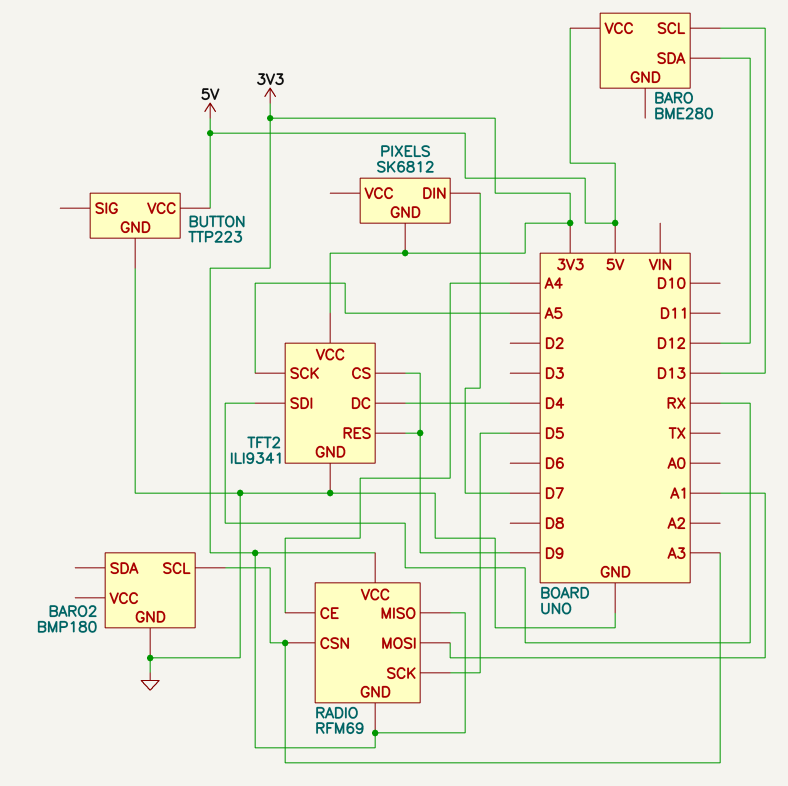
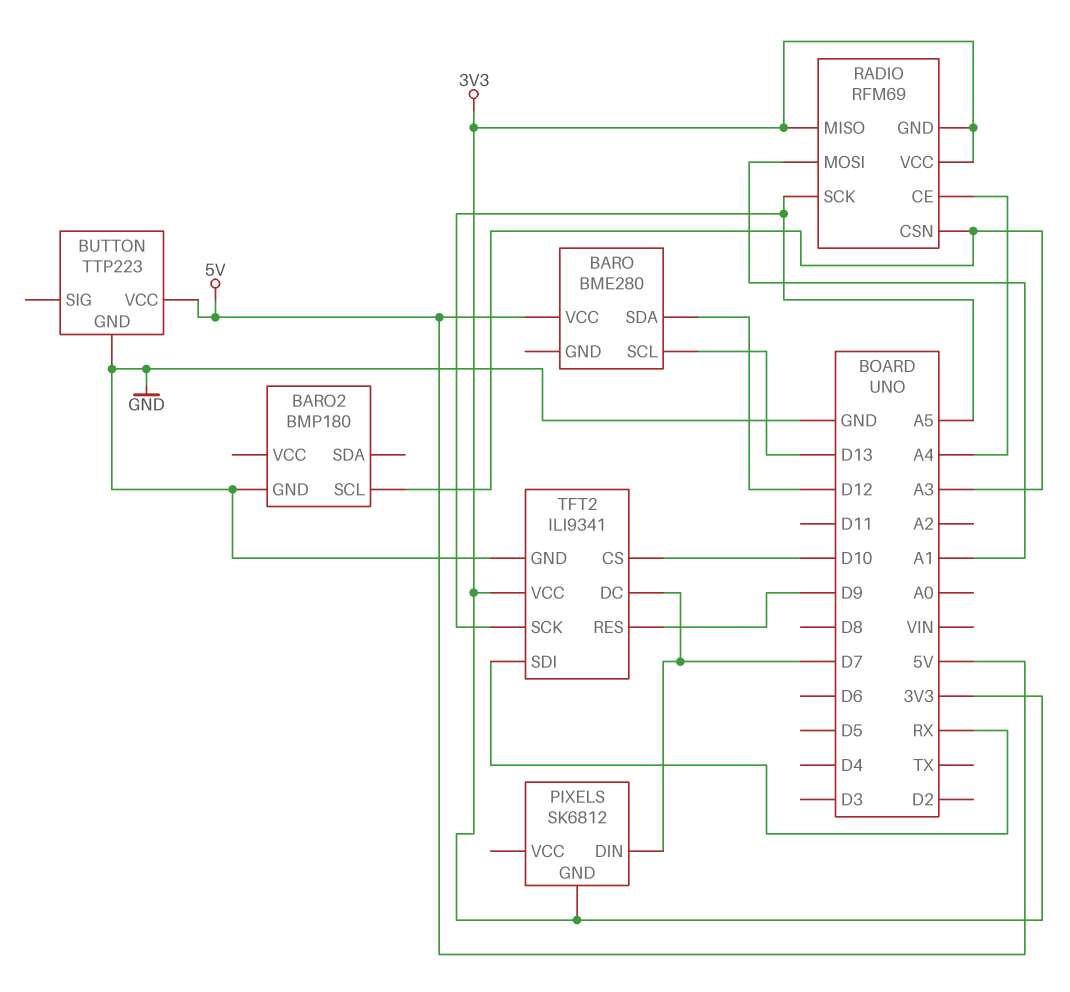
RADIO pin SCK: D5 -> A5
TFT2 pin CS: D9 -> D10
TFT2 pin DC: D4 -> D7

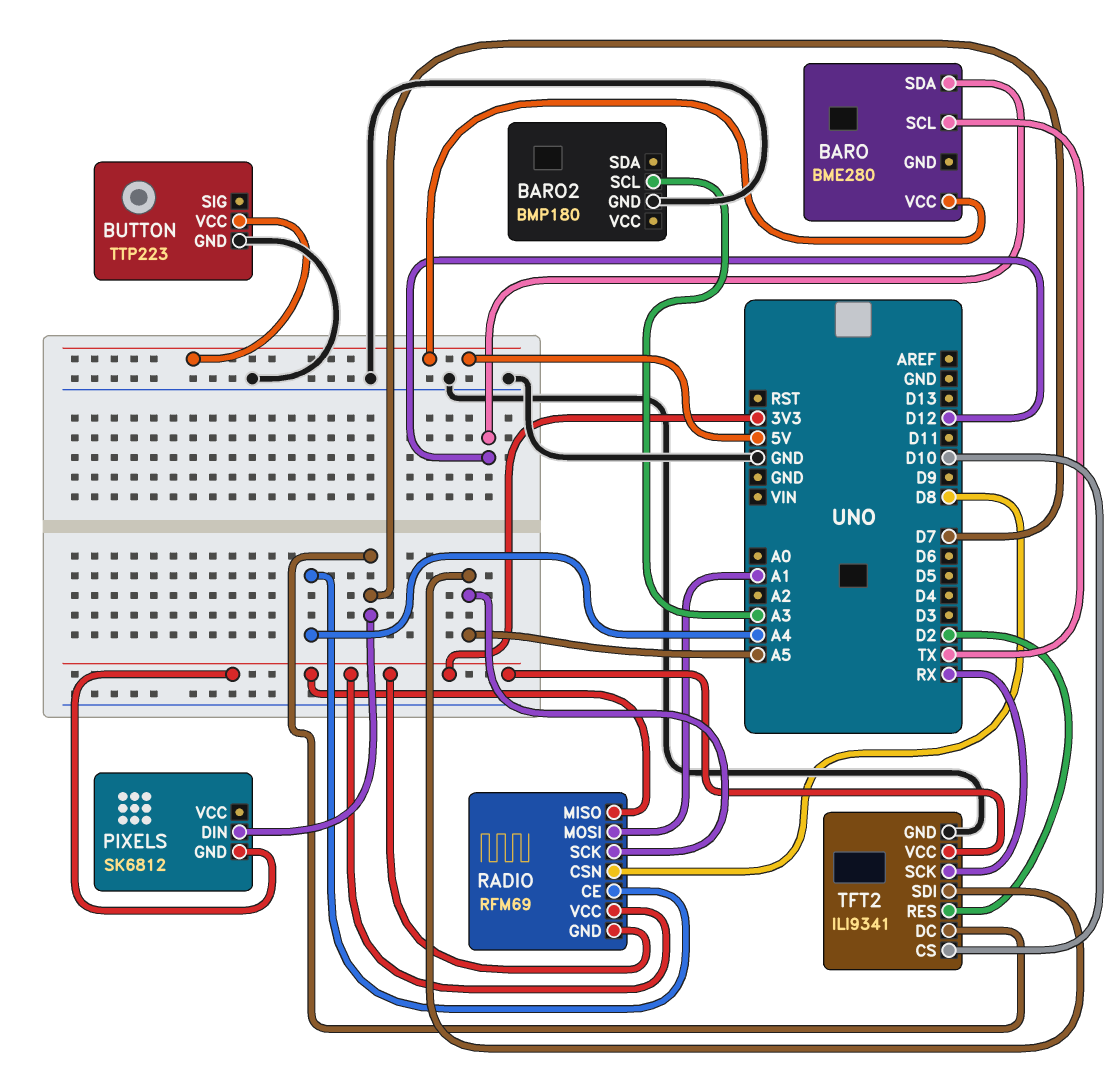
BARO pin SCL: D13 -> TX
RADIO pin CSN: A3 -> D8
TFT2 pin RES: D9 -> D2
TFT2 pin SCK: A5 -> RX
TFT2 pin SDI: RX -> A5

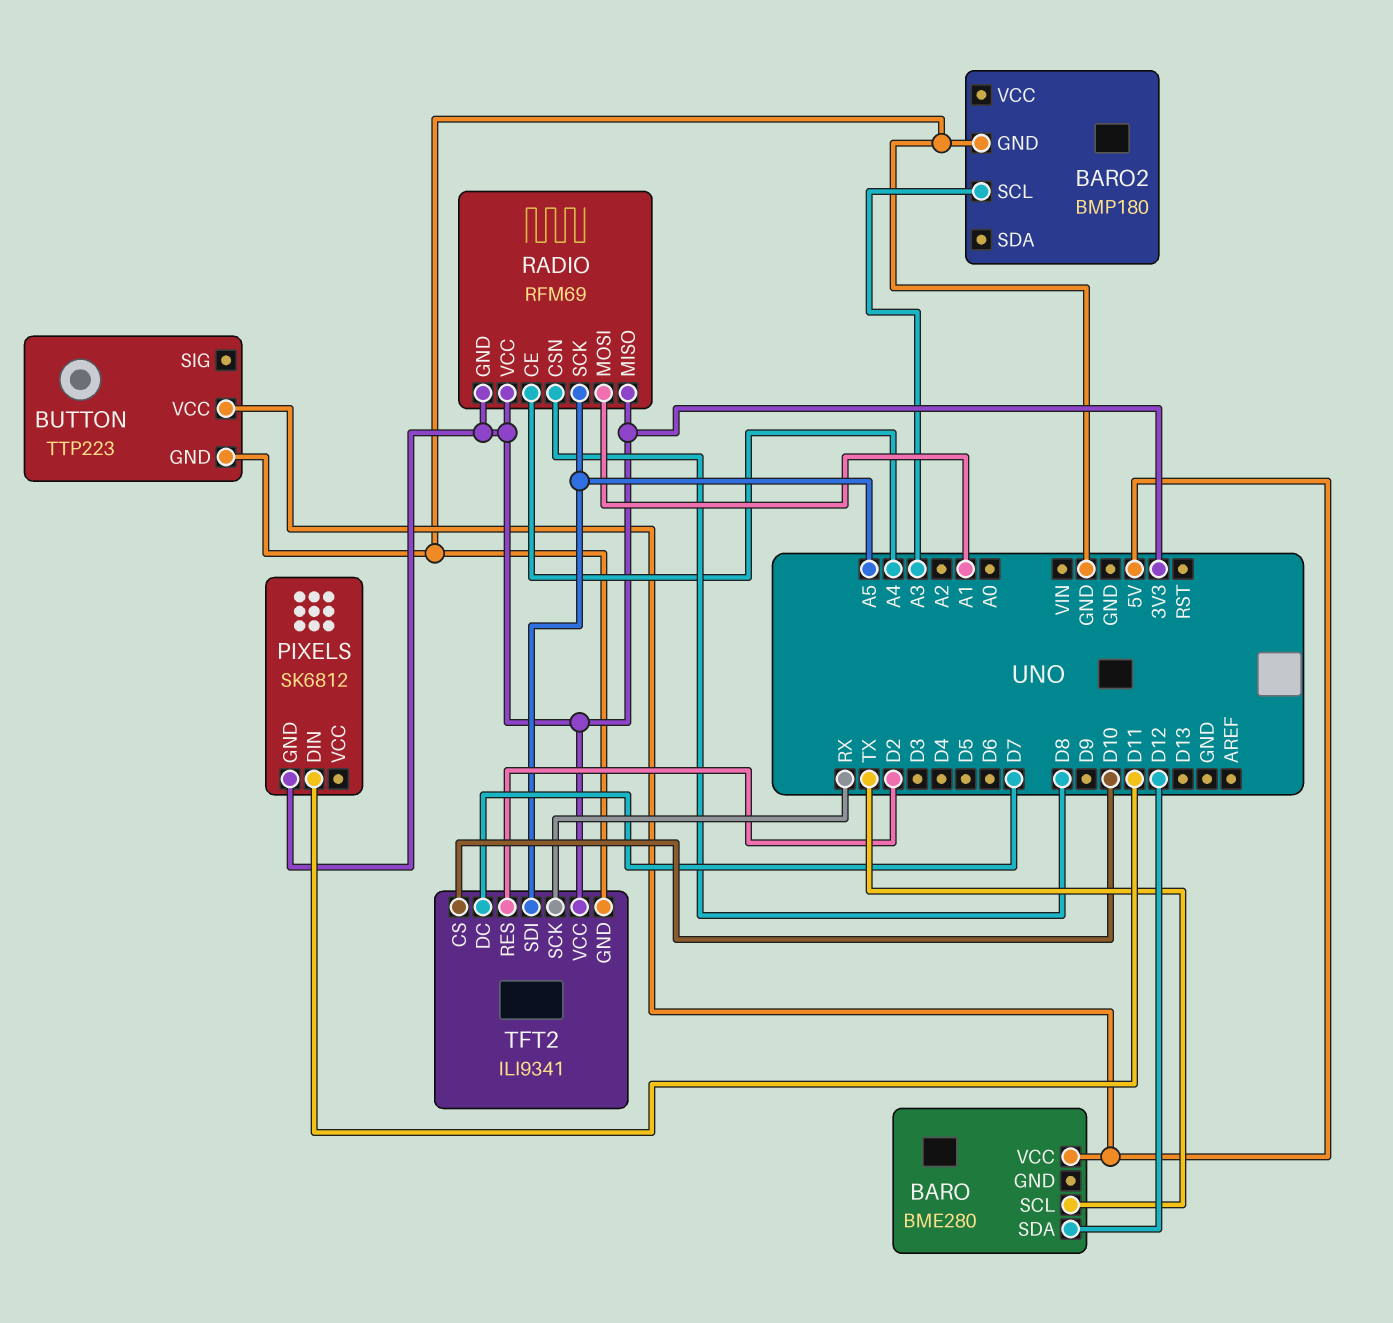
PIXELS pin DIN: D7 -> D11

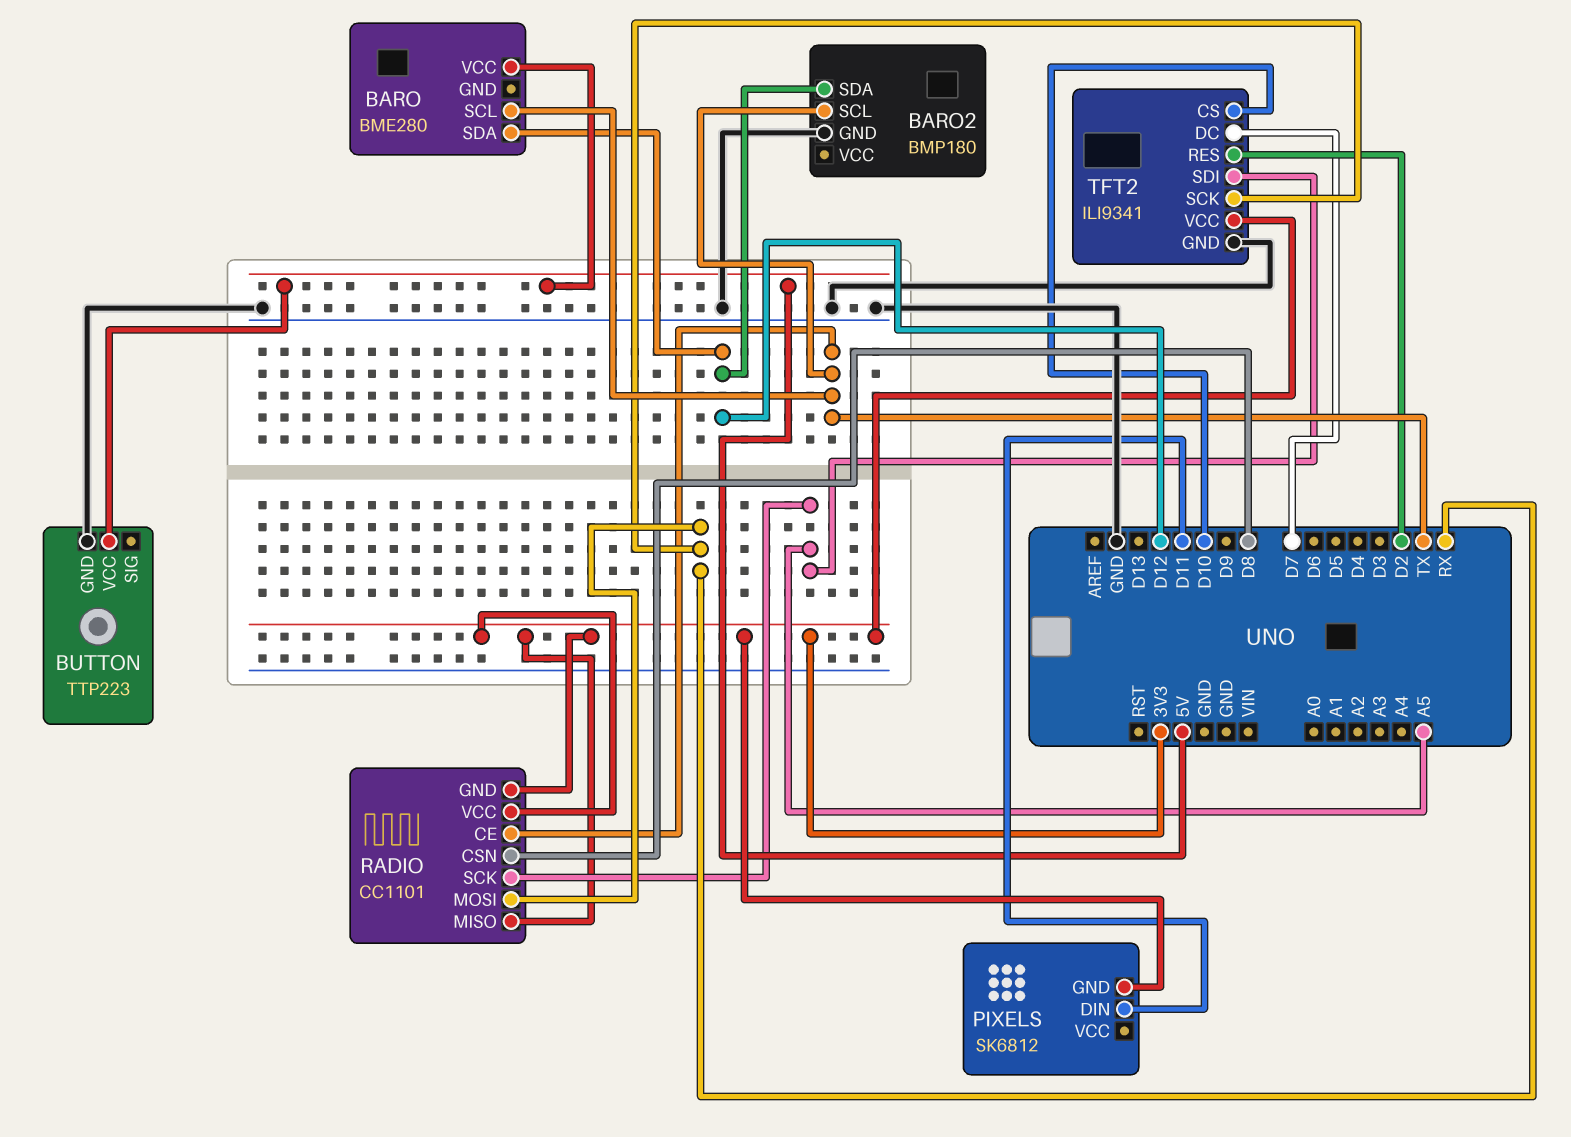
BARO2 pin SCL: A3 -> TX
BARO2 pin SDA: none -> D12
RADIO: RFM69 -> CC1101
RADIO pin CE: A4 -> TX
RADIO pin MOSI: A1 -> RX

